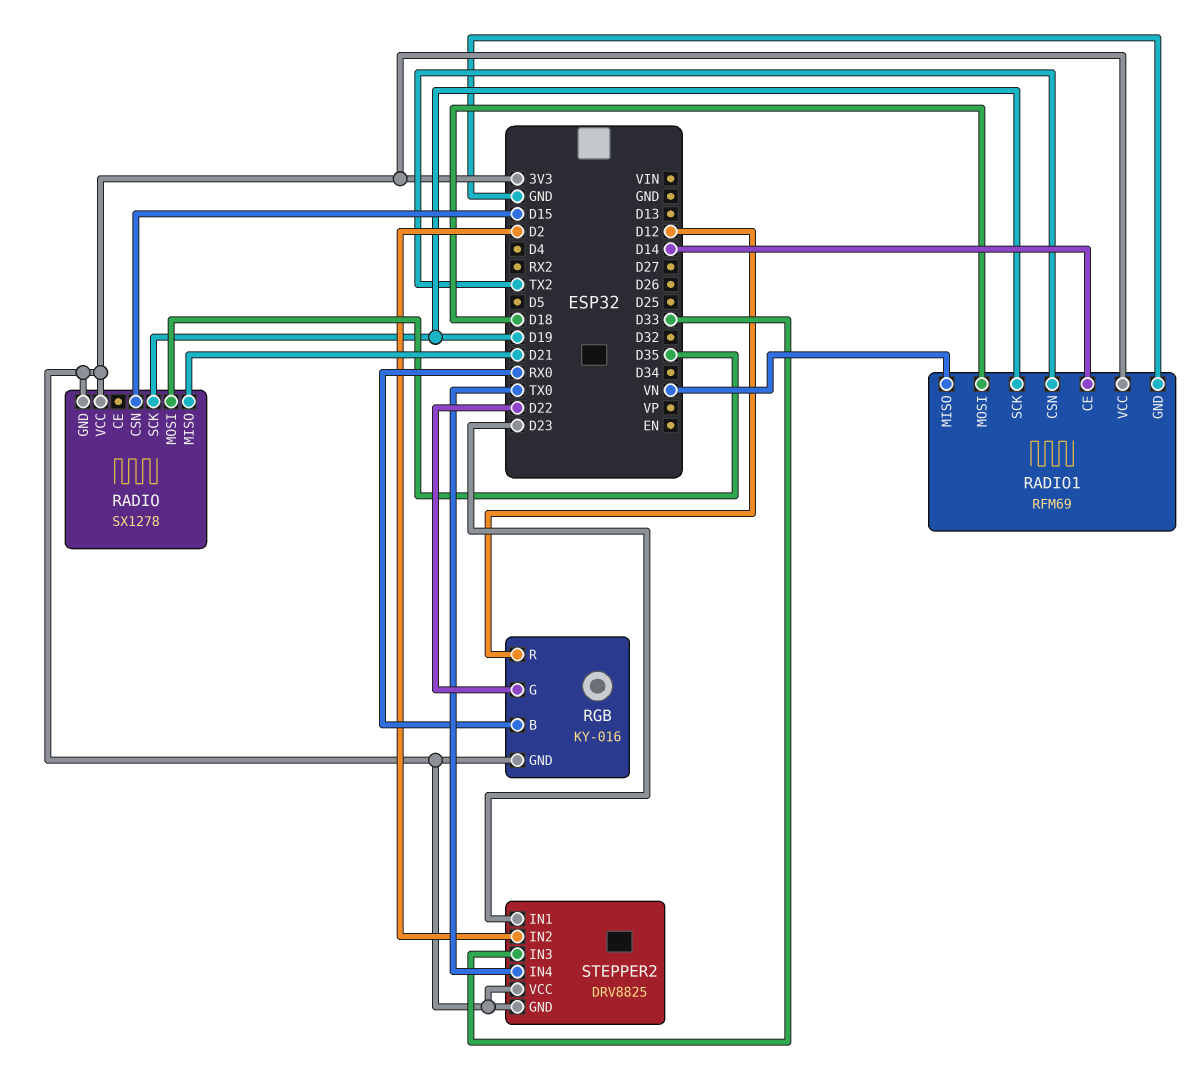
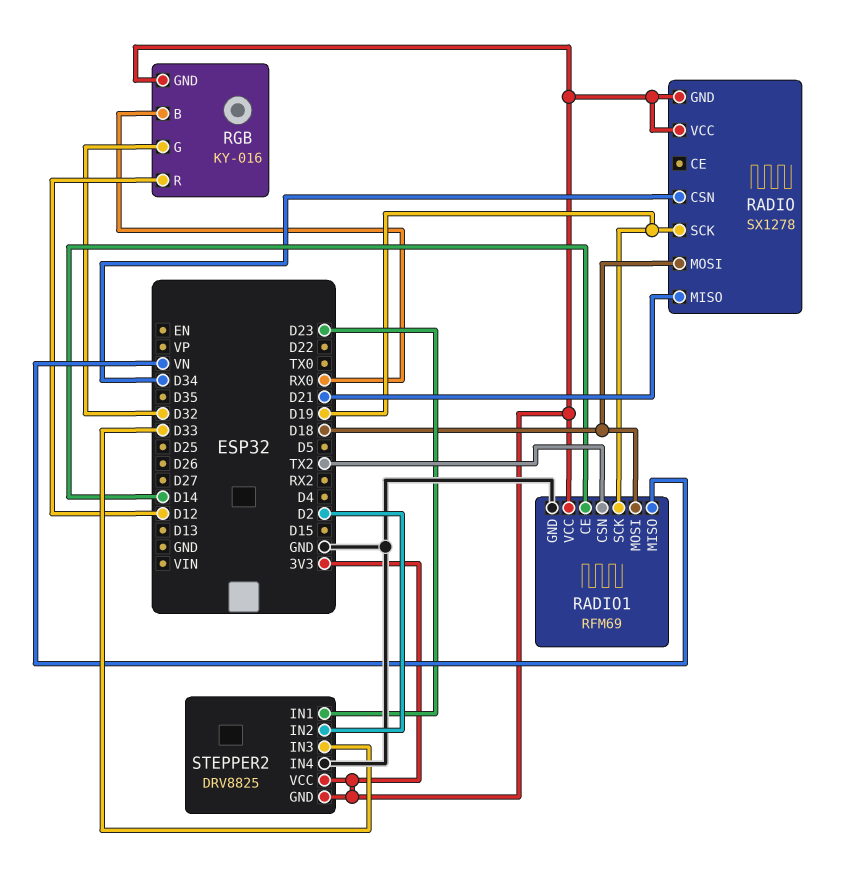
RADIO pin CSN: D15 -> D34
RADIO pin MOSI: D35 -> D18
RGB pin G: D22 -> D32
STEPPER2 pin IN4: TX0 -> GND

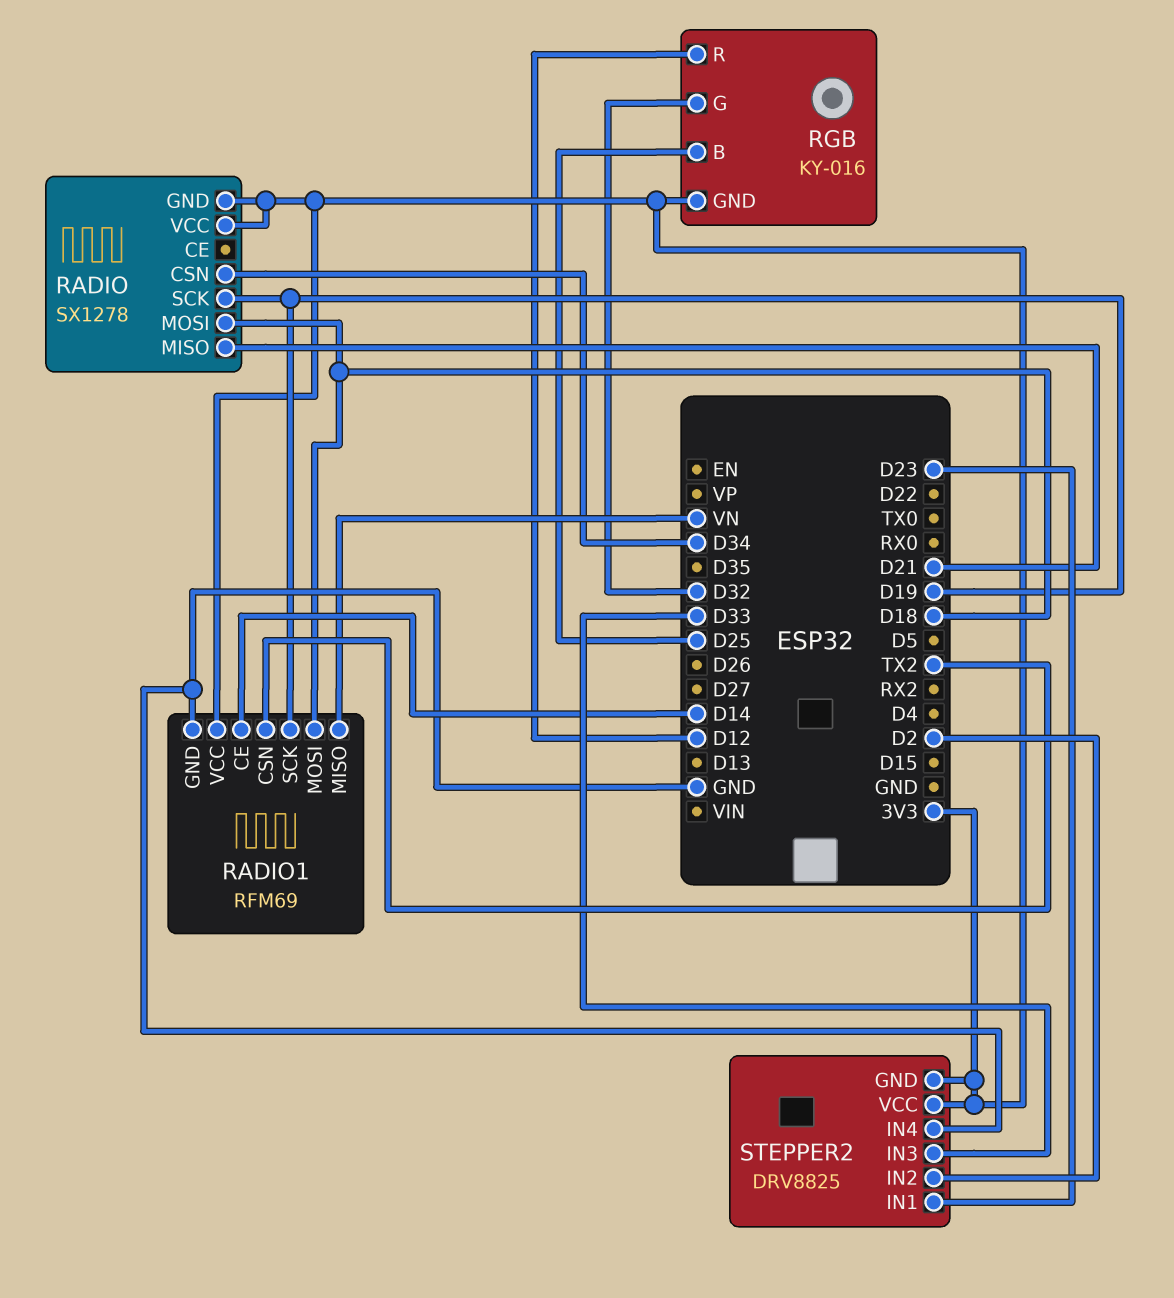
RGB pin B: RX0 -> D25

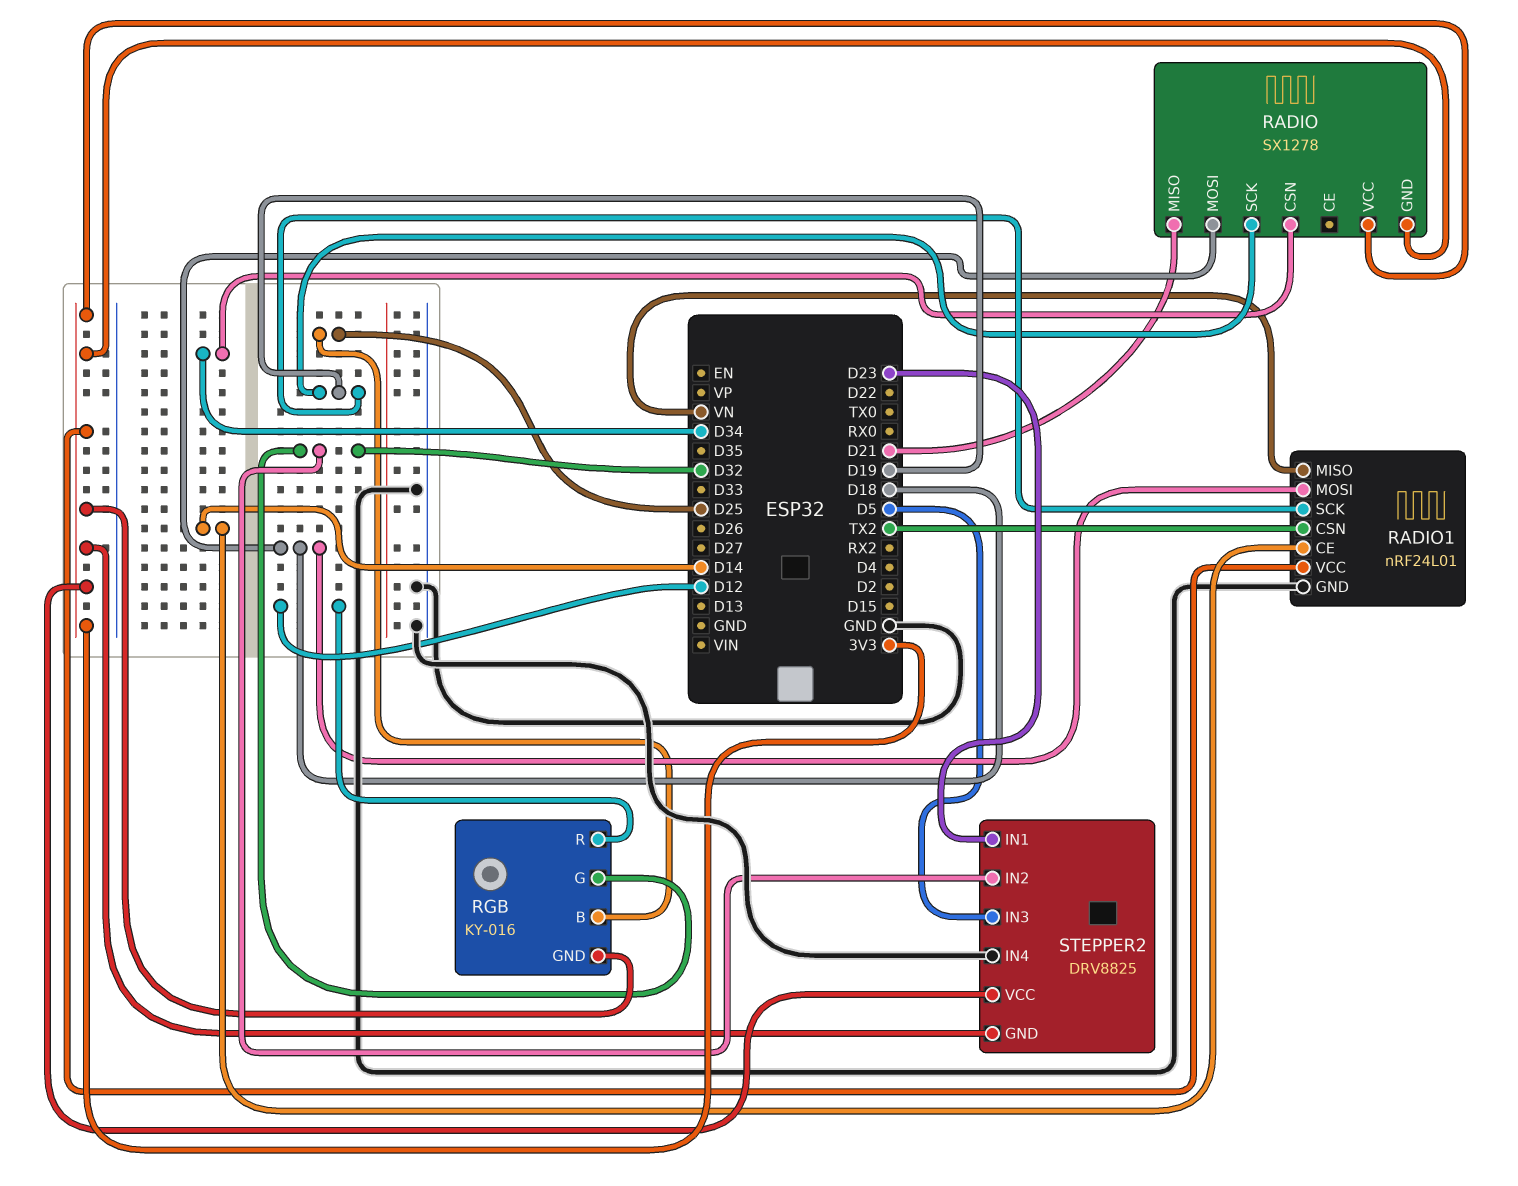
RADIO1: RFM69 -> nRF24L01
STEPPER2 pin IN2: D2 -> D32
STEPPER2 pin IN3: D33 -> D5

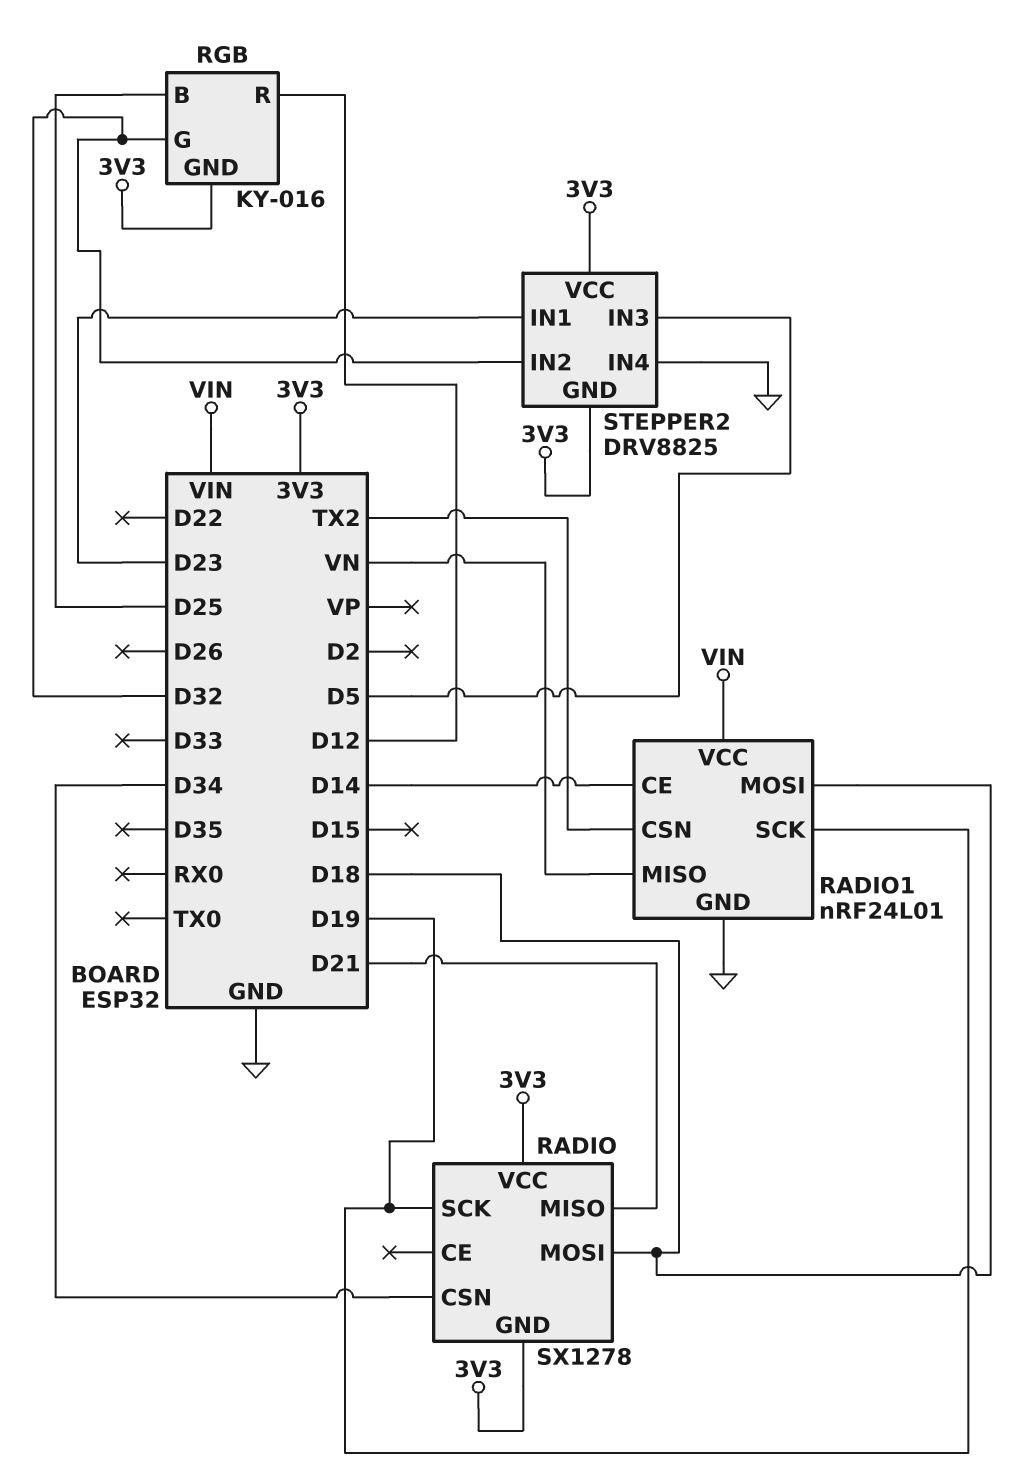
RADIO1 pin VCC: 3V3 -> VIN

